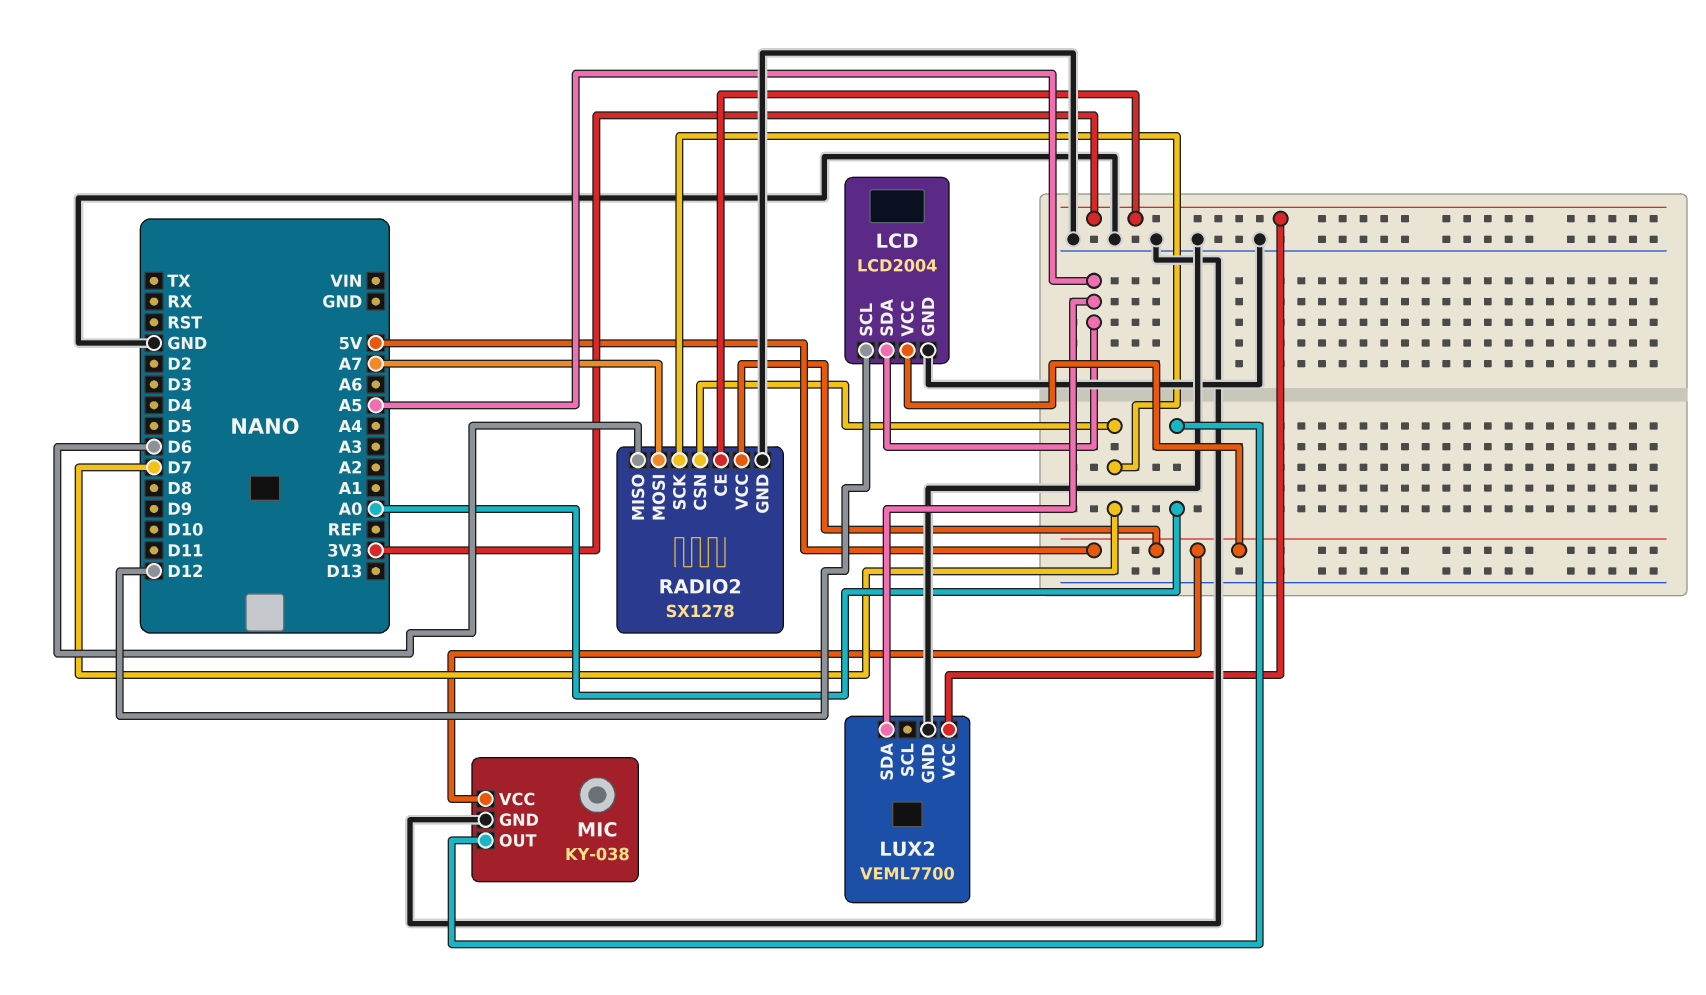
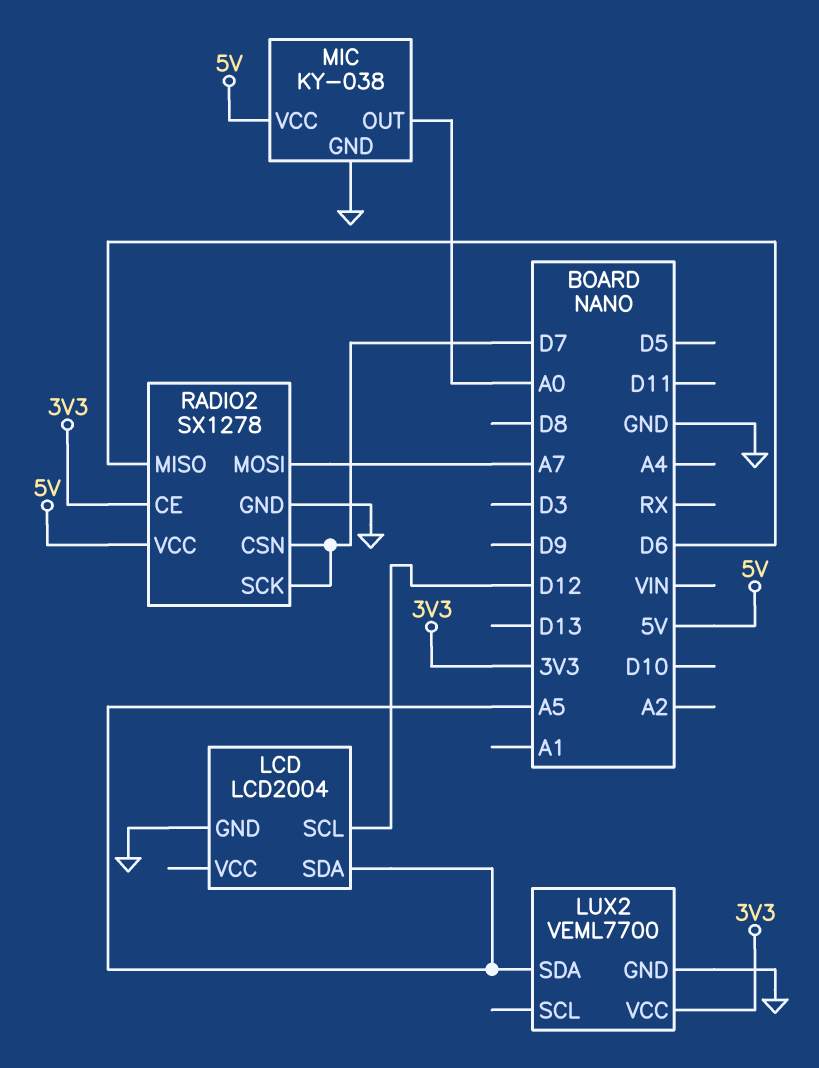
LCD pin VCC: 5V -> none

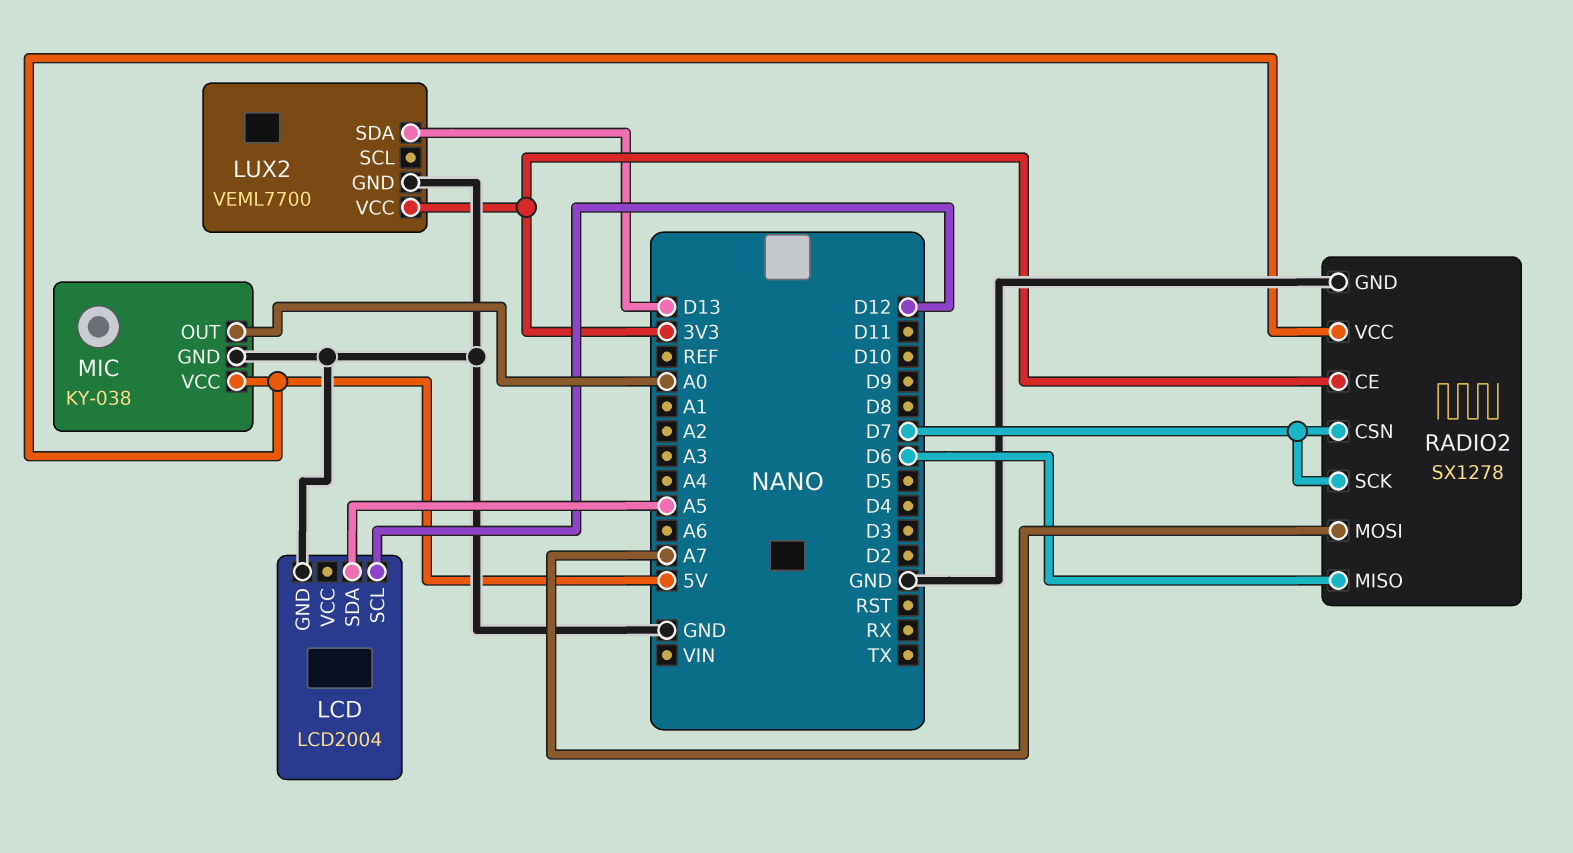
LUX2 pin SDA: A5 -> D13

